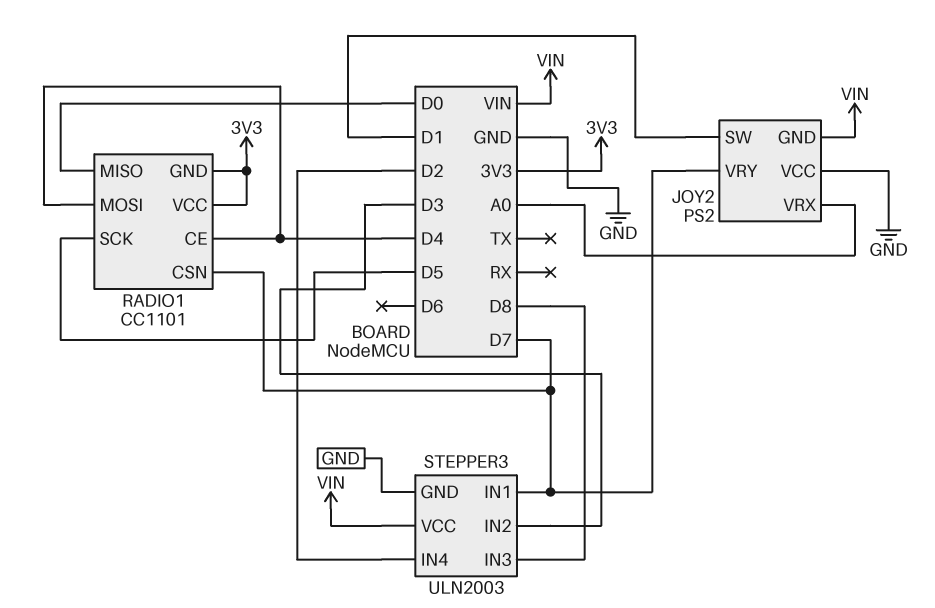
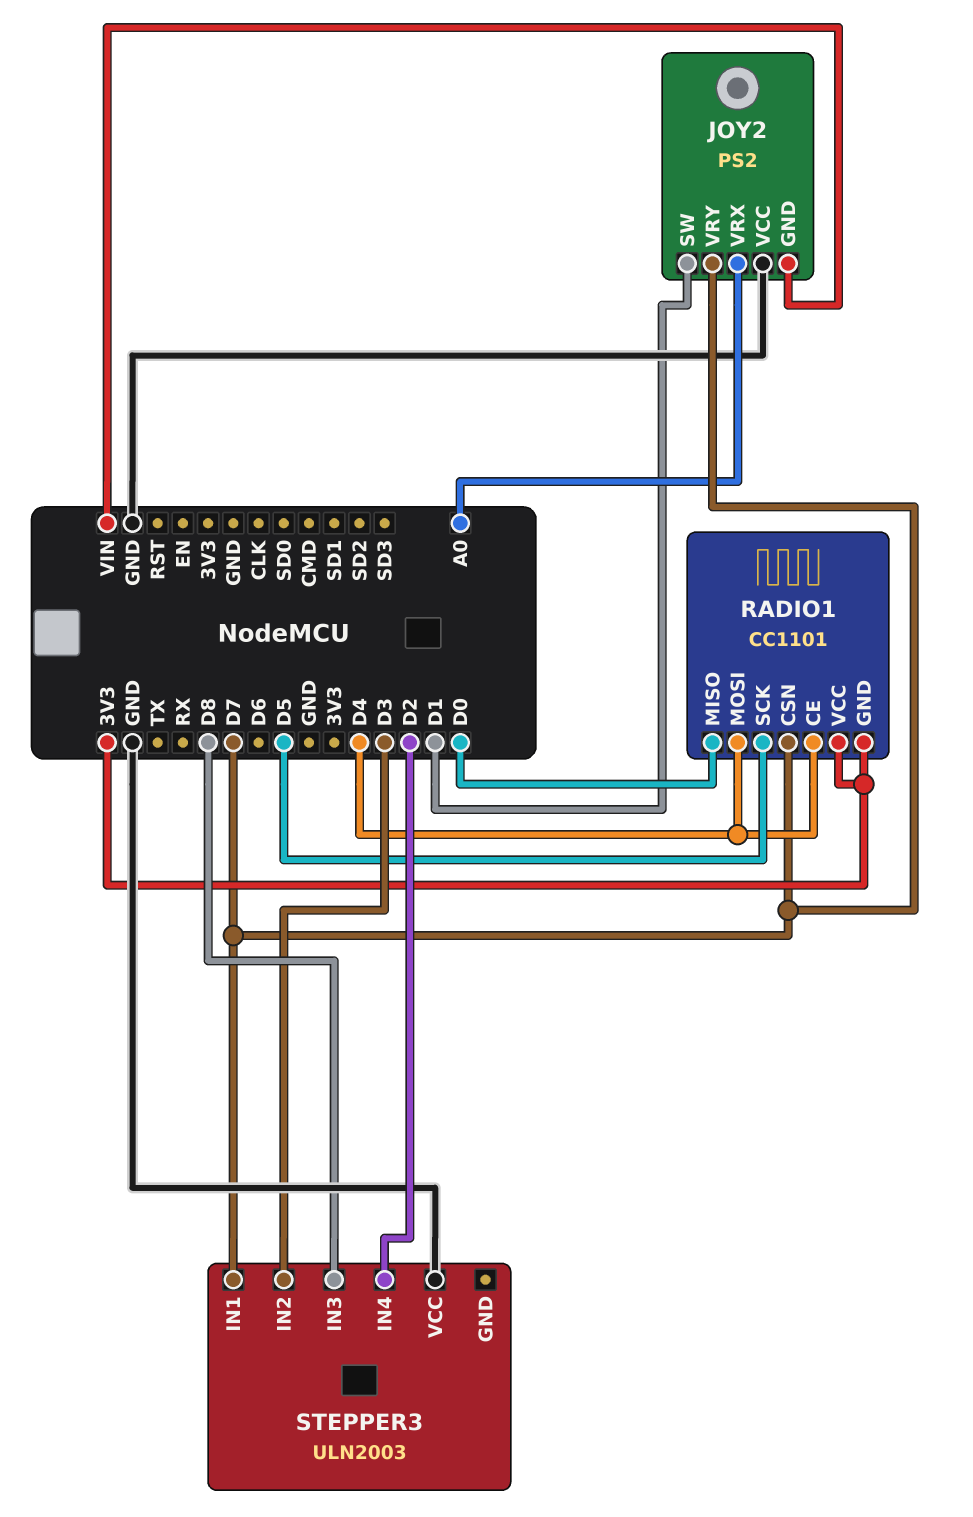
STEPPER3 pin GND: GND -> none
STEPPER3 pin VCC: VIN -> GND

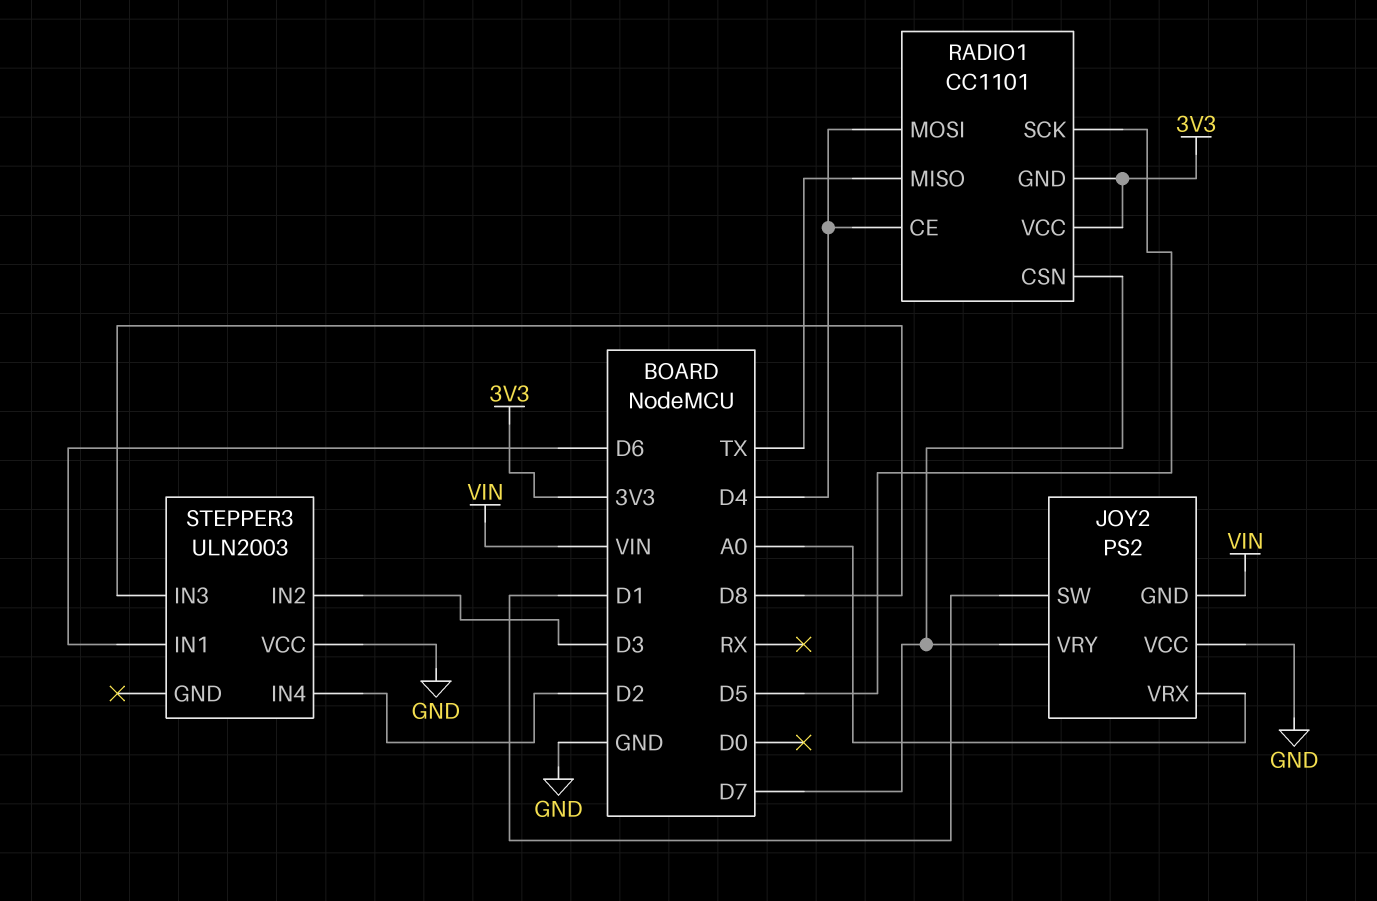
RADIO1 pin MISO: D0 -> TX
STEPPER3 pin IN1: D7 -> D6

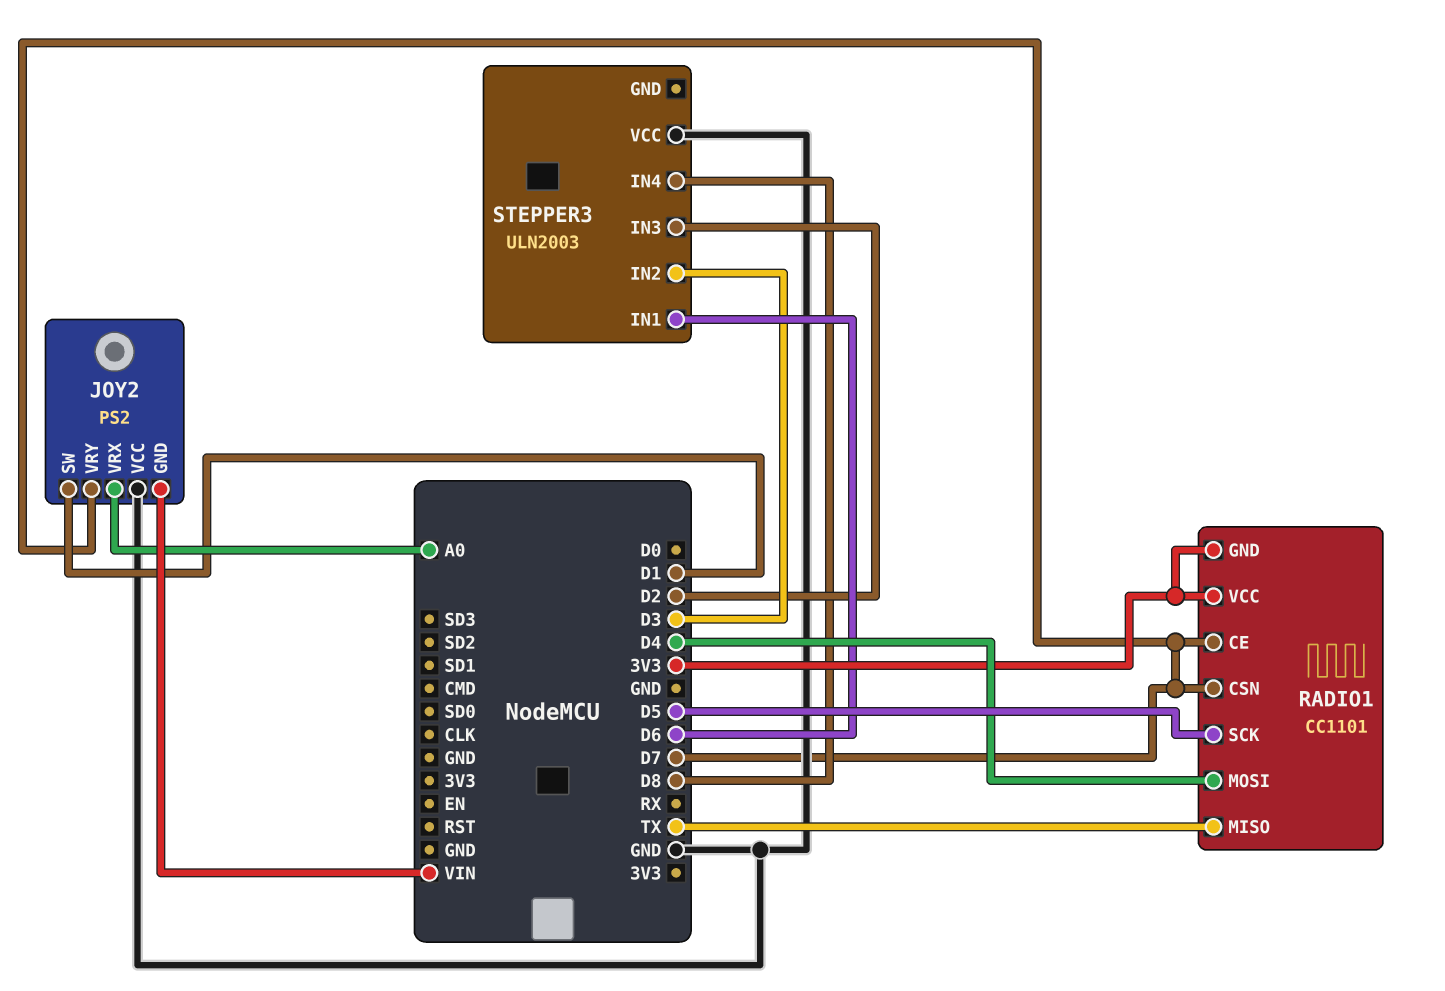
RADIO1 pin CE: D4 -> D7
STEPPER3 pin IN3: D8 -> D2
STEPPER3 pin IN4: D2 -> D8

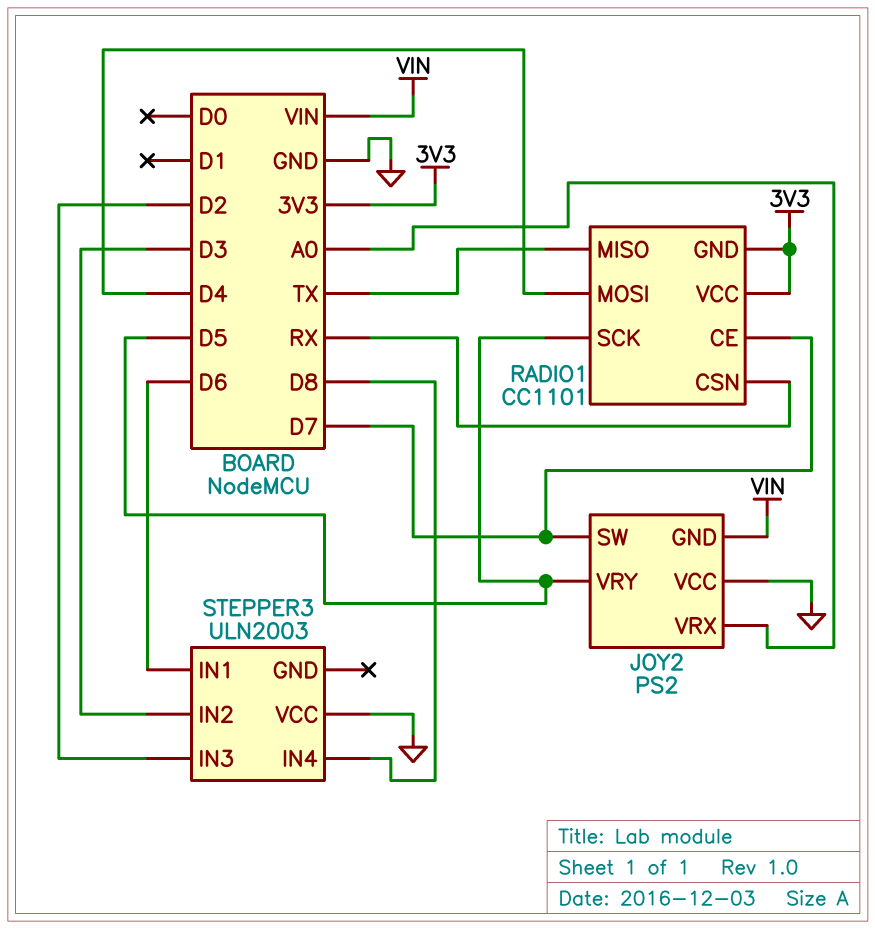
JOY2 pin SW: D1 -> D7
JOY2 pin VRY: D7 -> D5
RADIO1 pin CSN: D7 -> RX

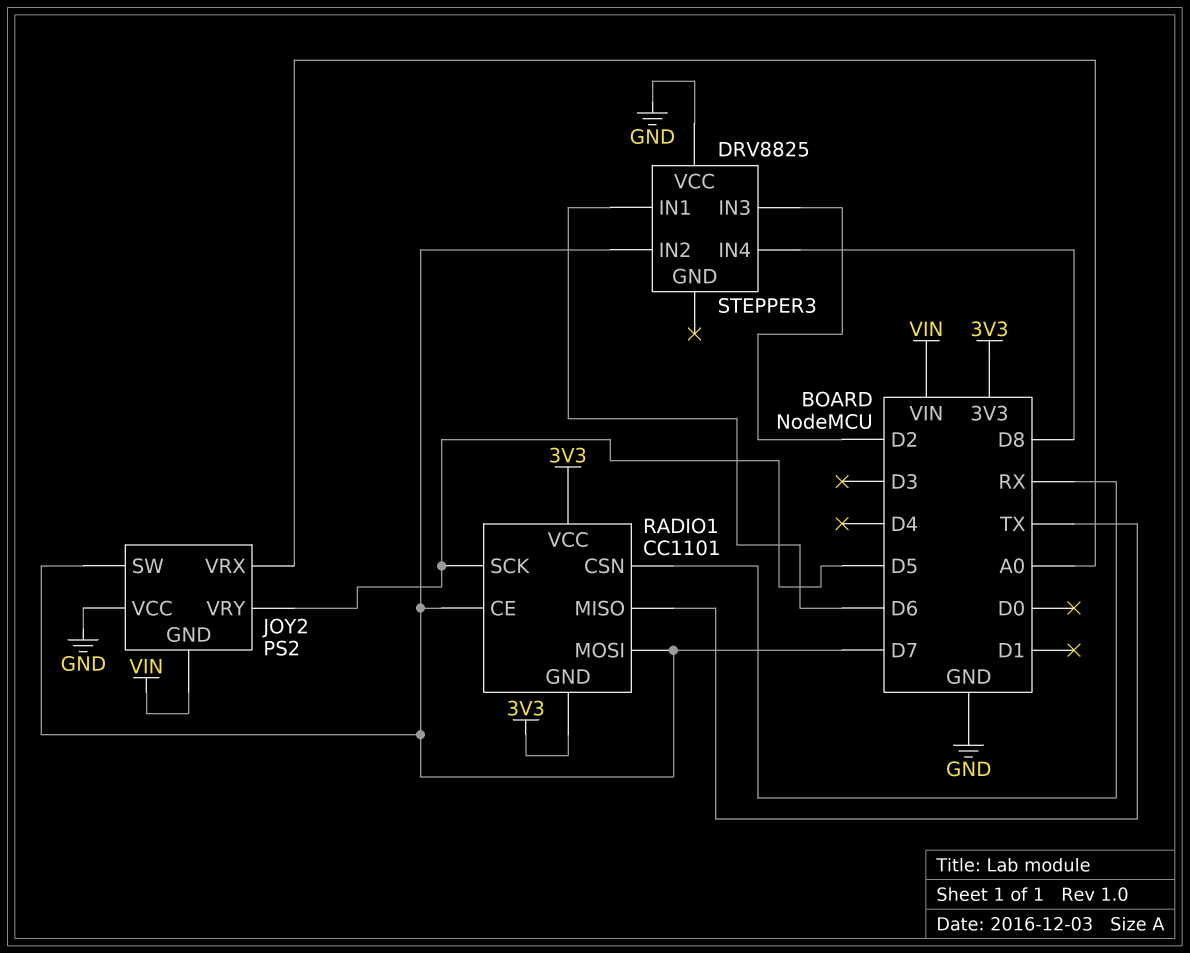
RADIO1 pin MOSI: D4 -> D7
STEPPER3: ULN2003 -> DRV8825
STEPPER3 pin IN2: D3 -> D7

